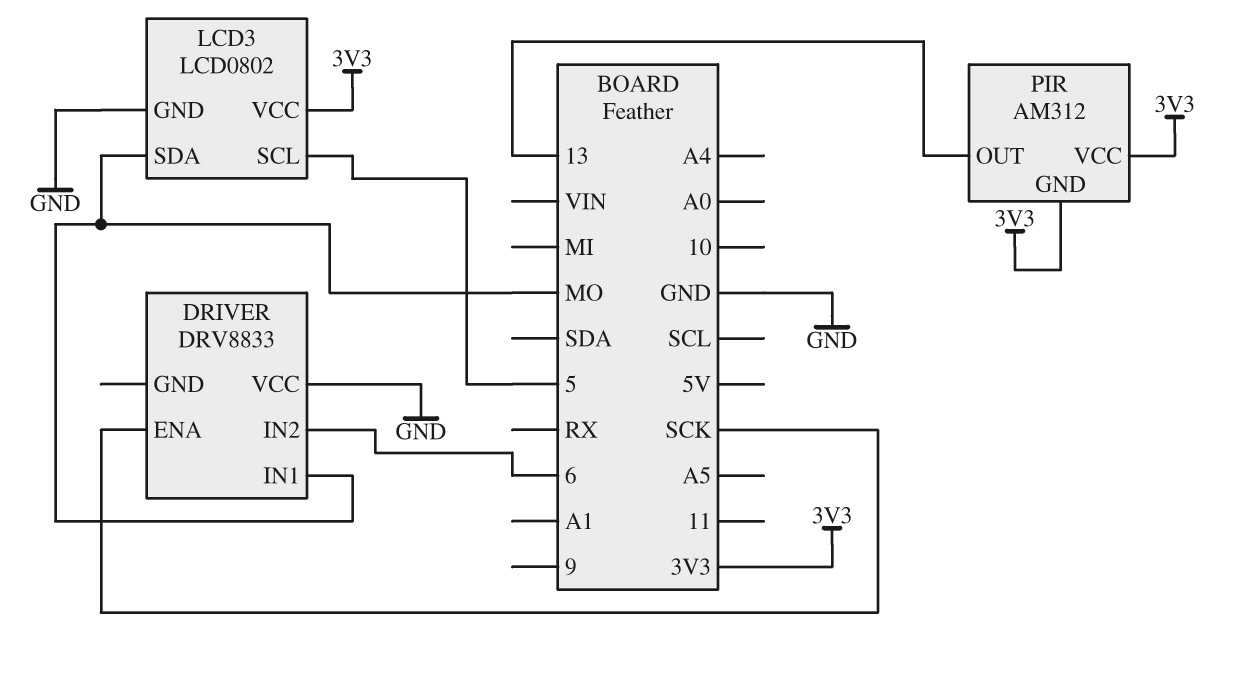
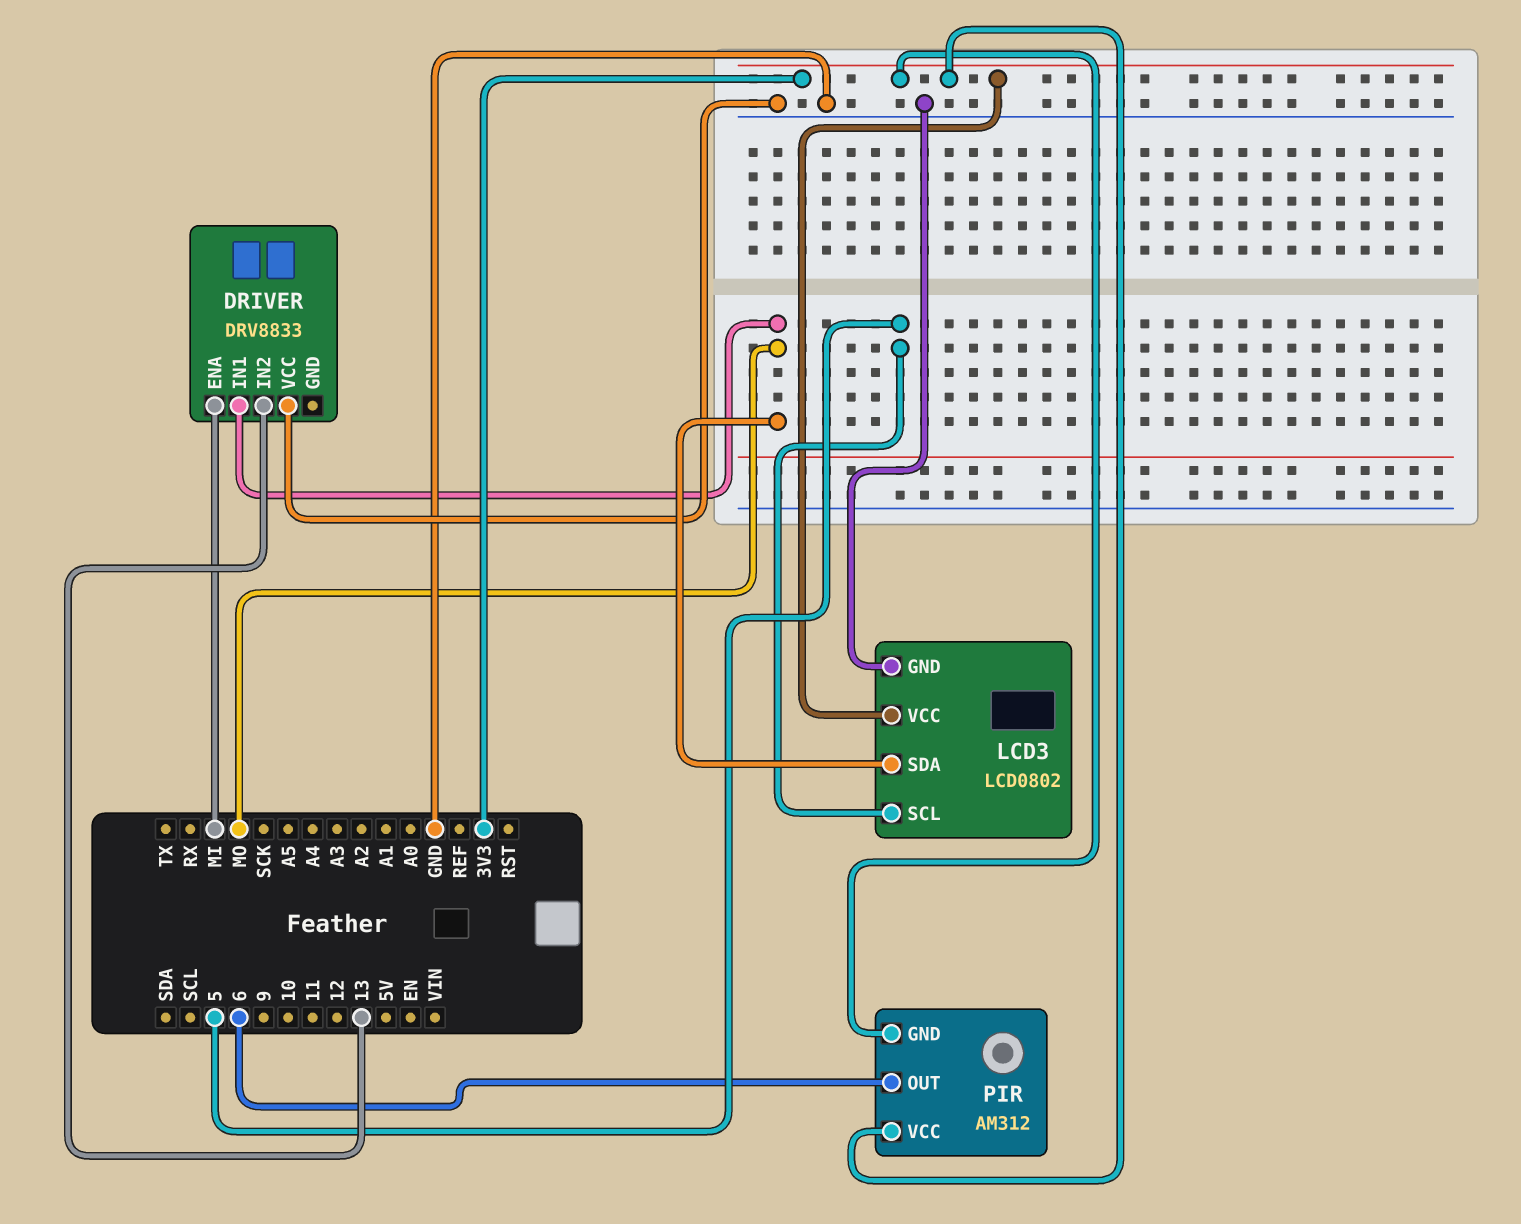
DRIVER pin ENA: SCK -> MI
DRIVER pin IN2: 6 -> 13
PIR pin OUT: 13 -> 6

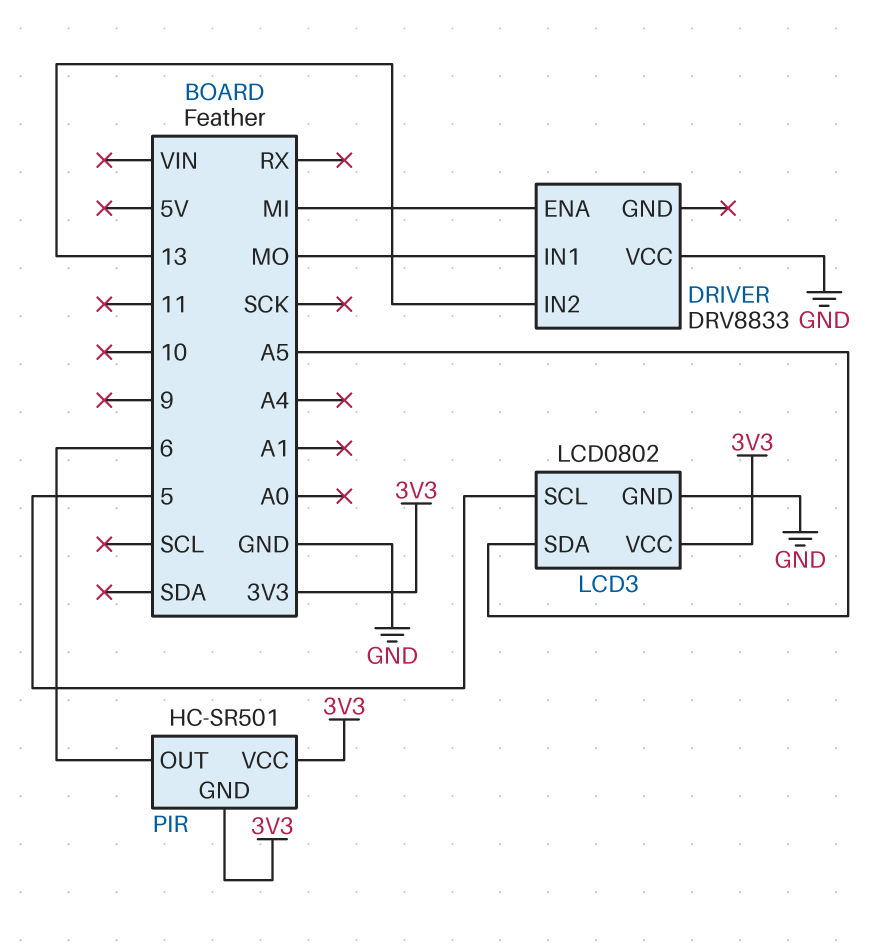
LCD3 pin SDA: MO -> A5
PIR: AM312 -> HC-SR501

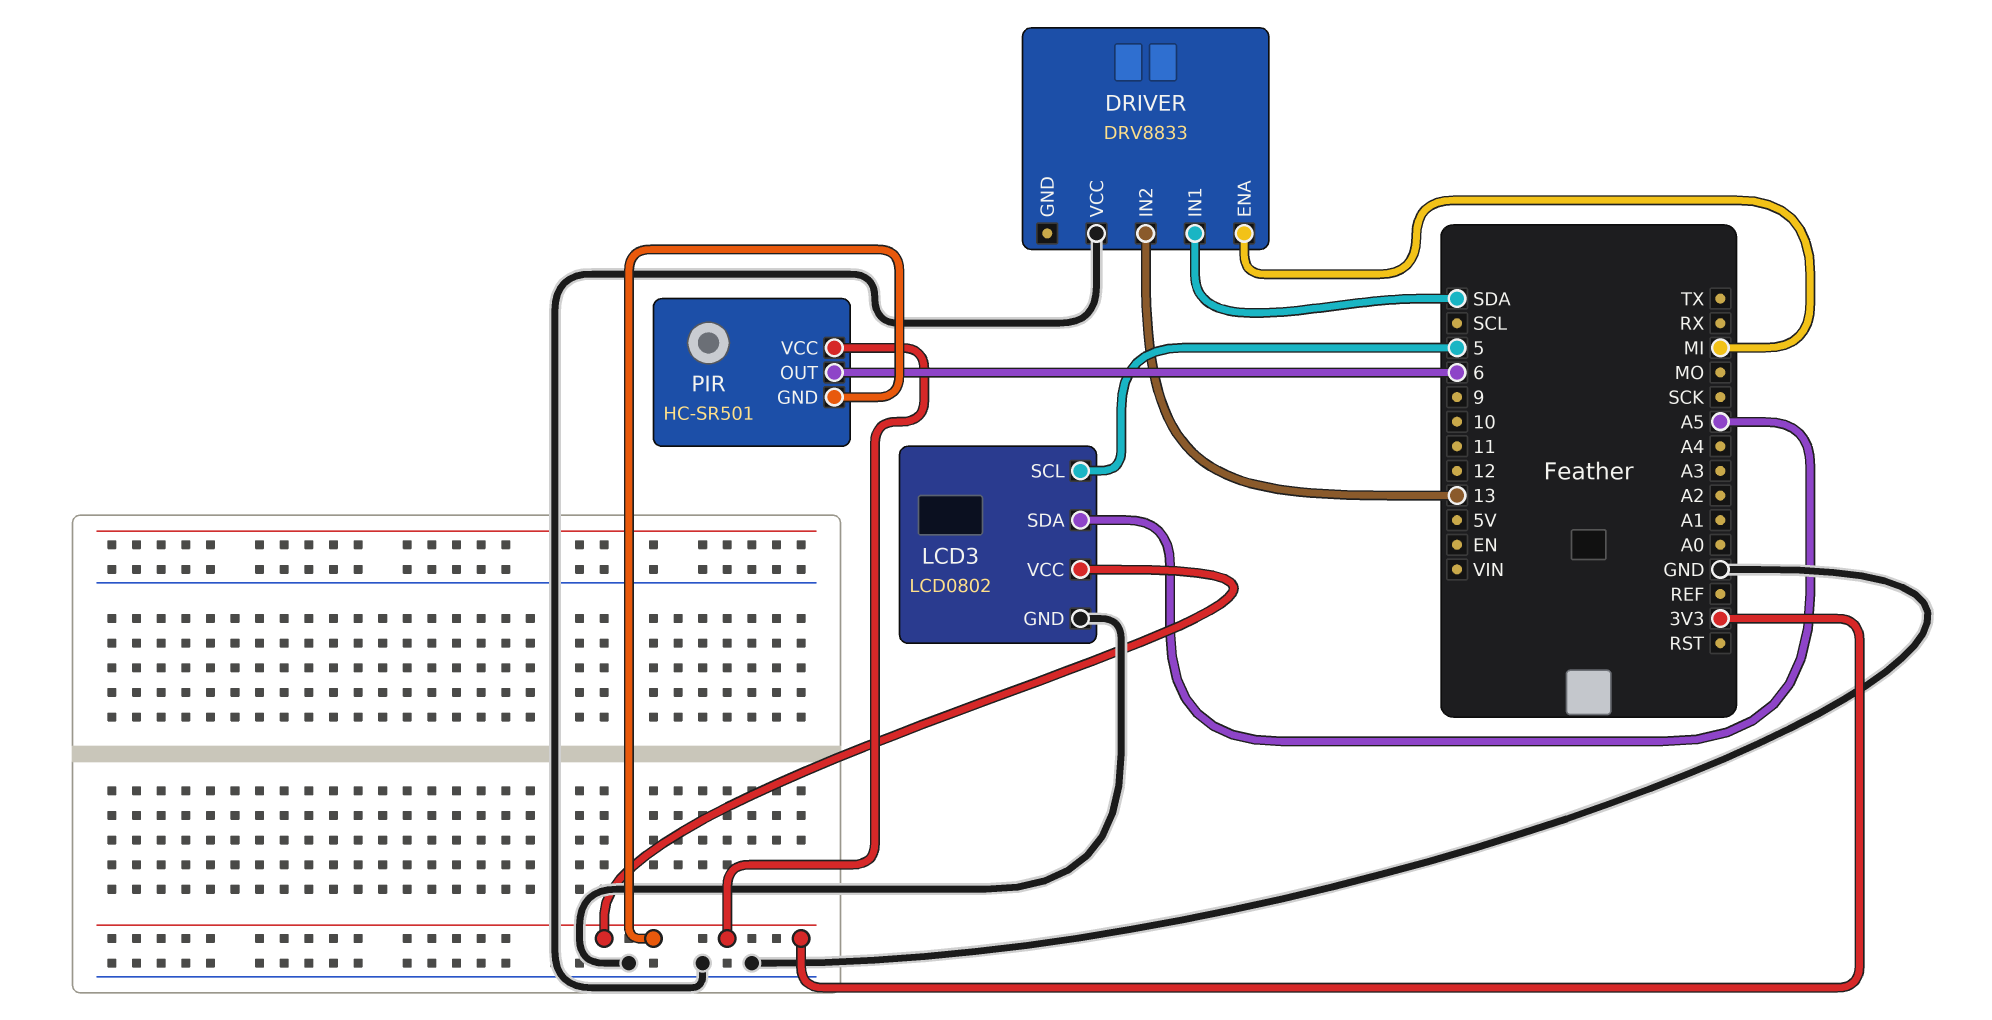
DRIVER pin IN1: MO -> SDA

